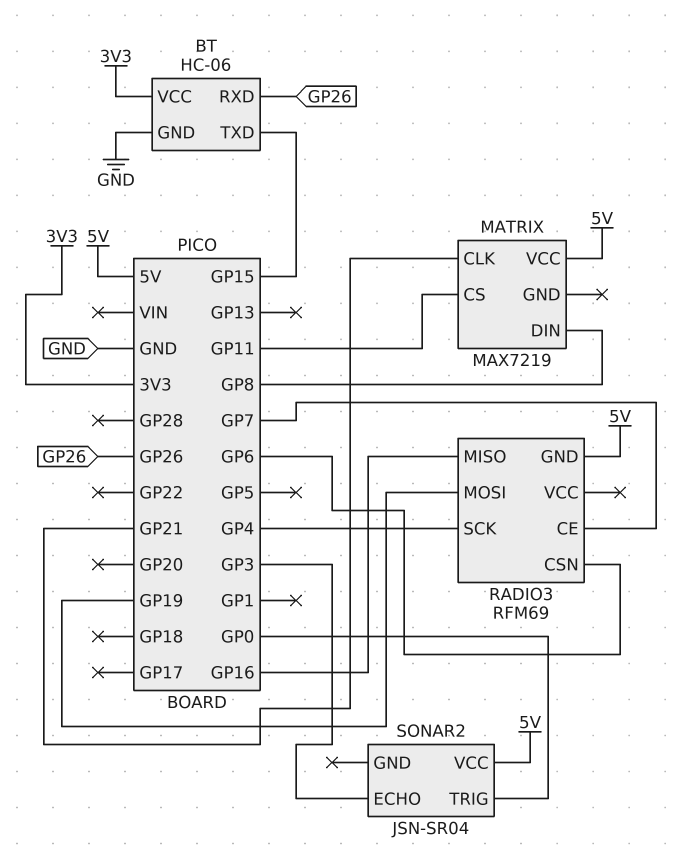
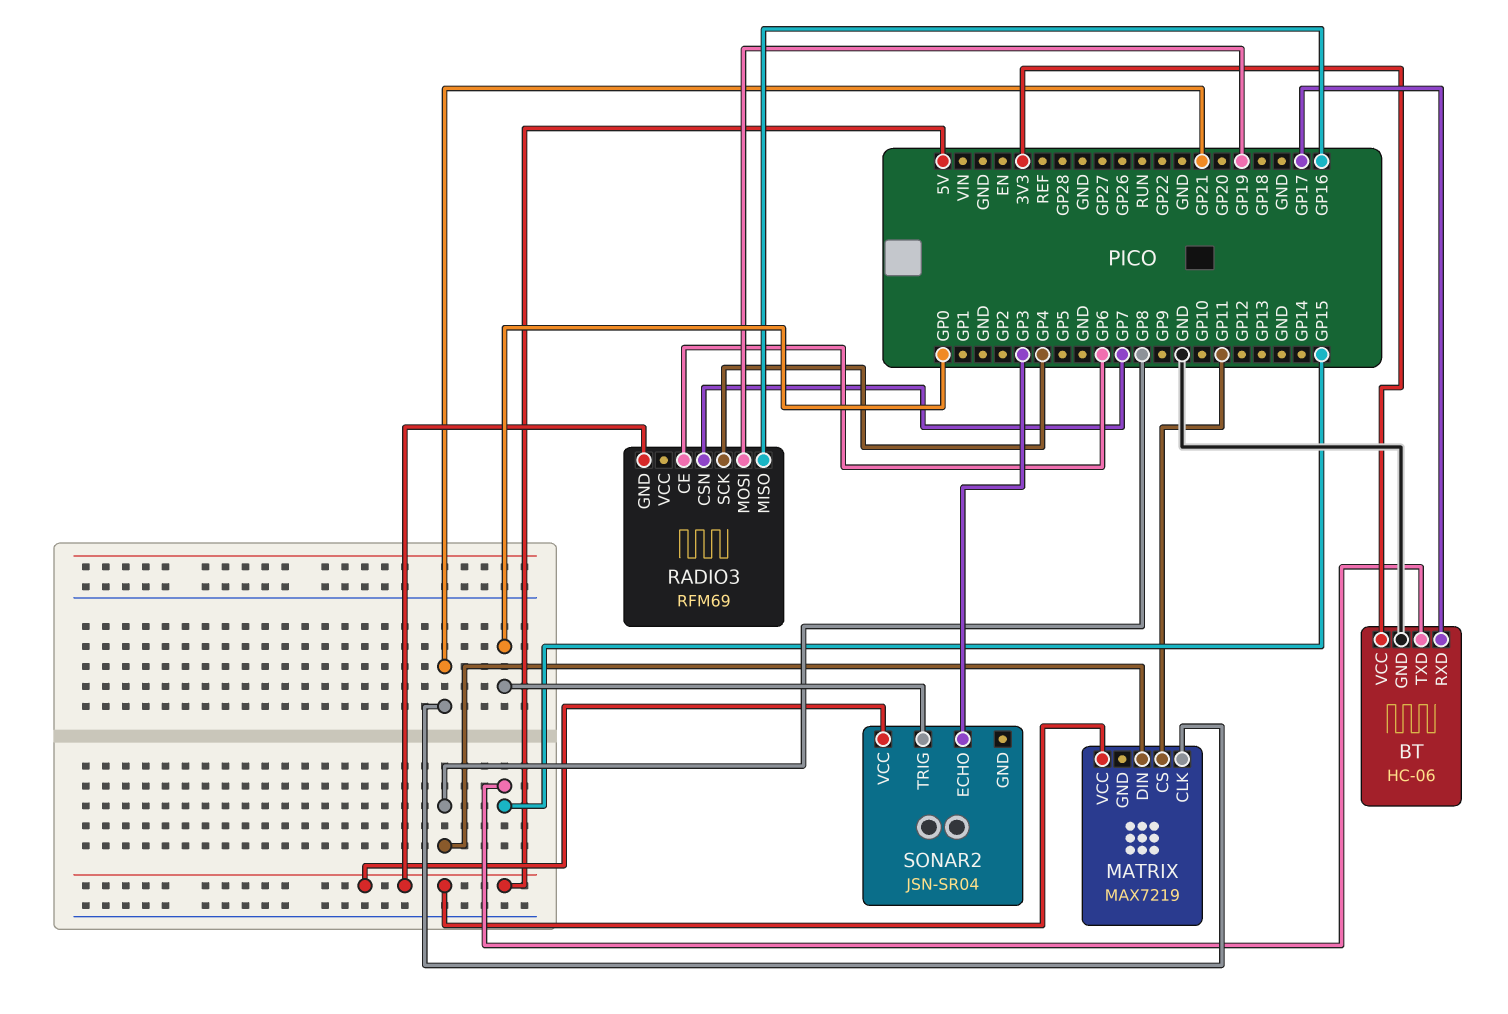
BT pin RXD: GP26 -> GP17
RADIO3 pin CE: GP7 -> GP6
RADIO3 pin CSN: GP6 -> GP7

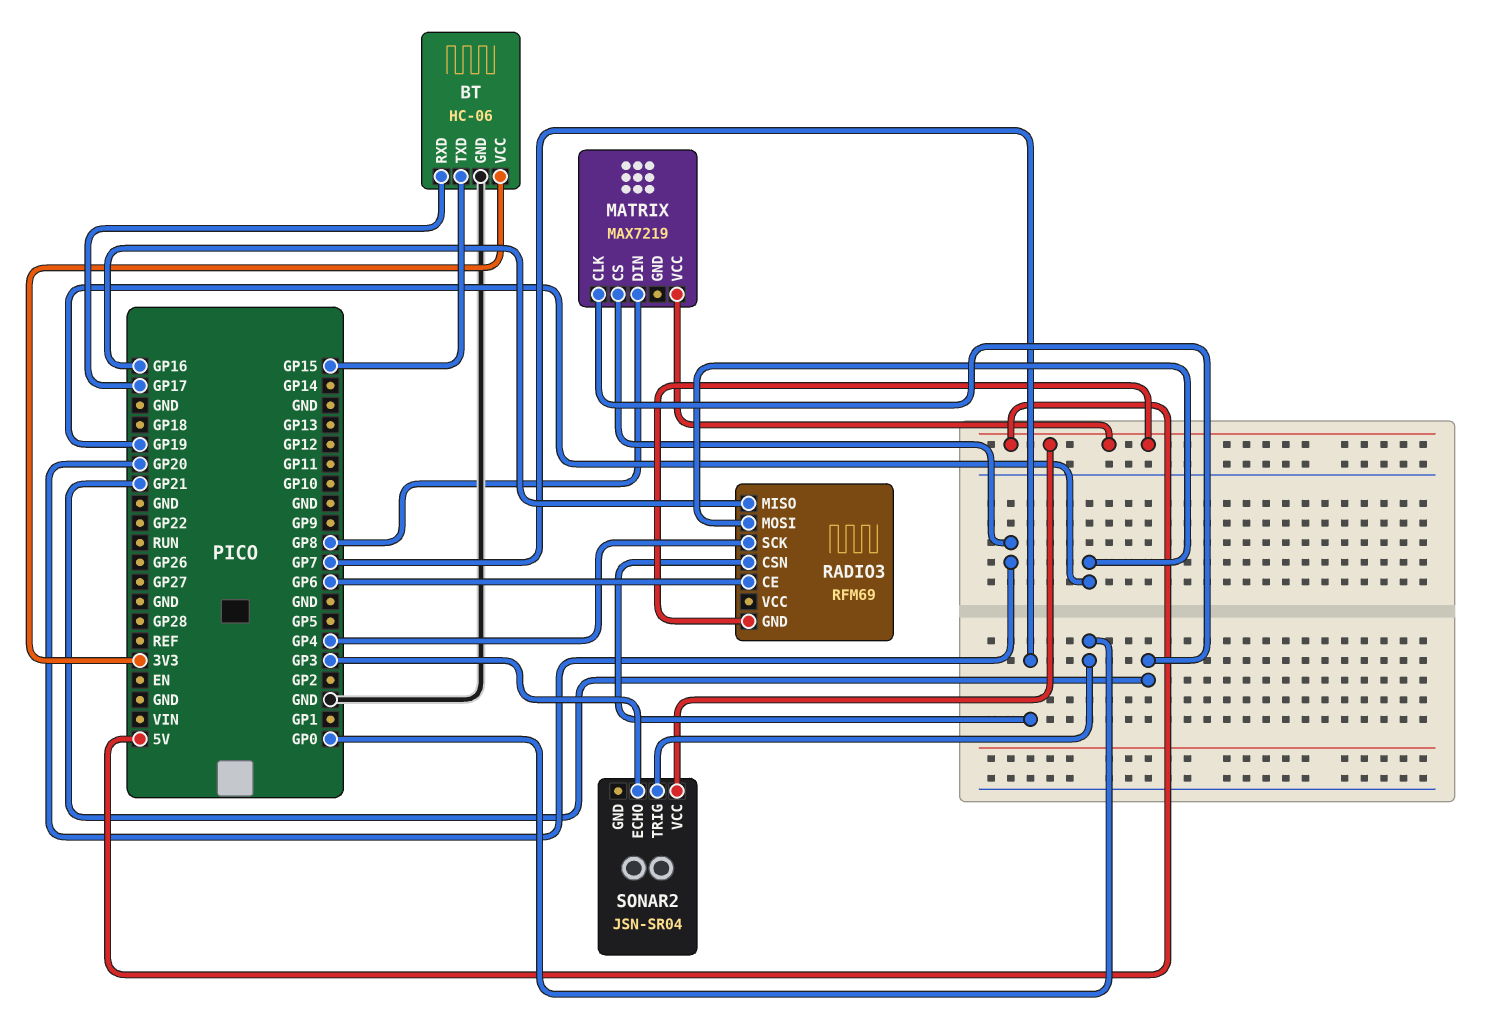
MATRIX pin CS: GP11 -> GP20

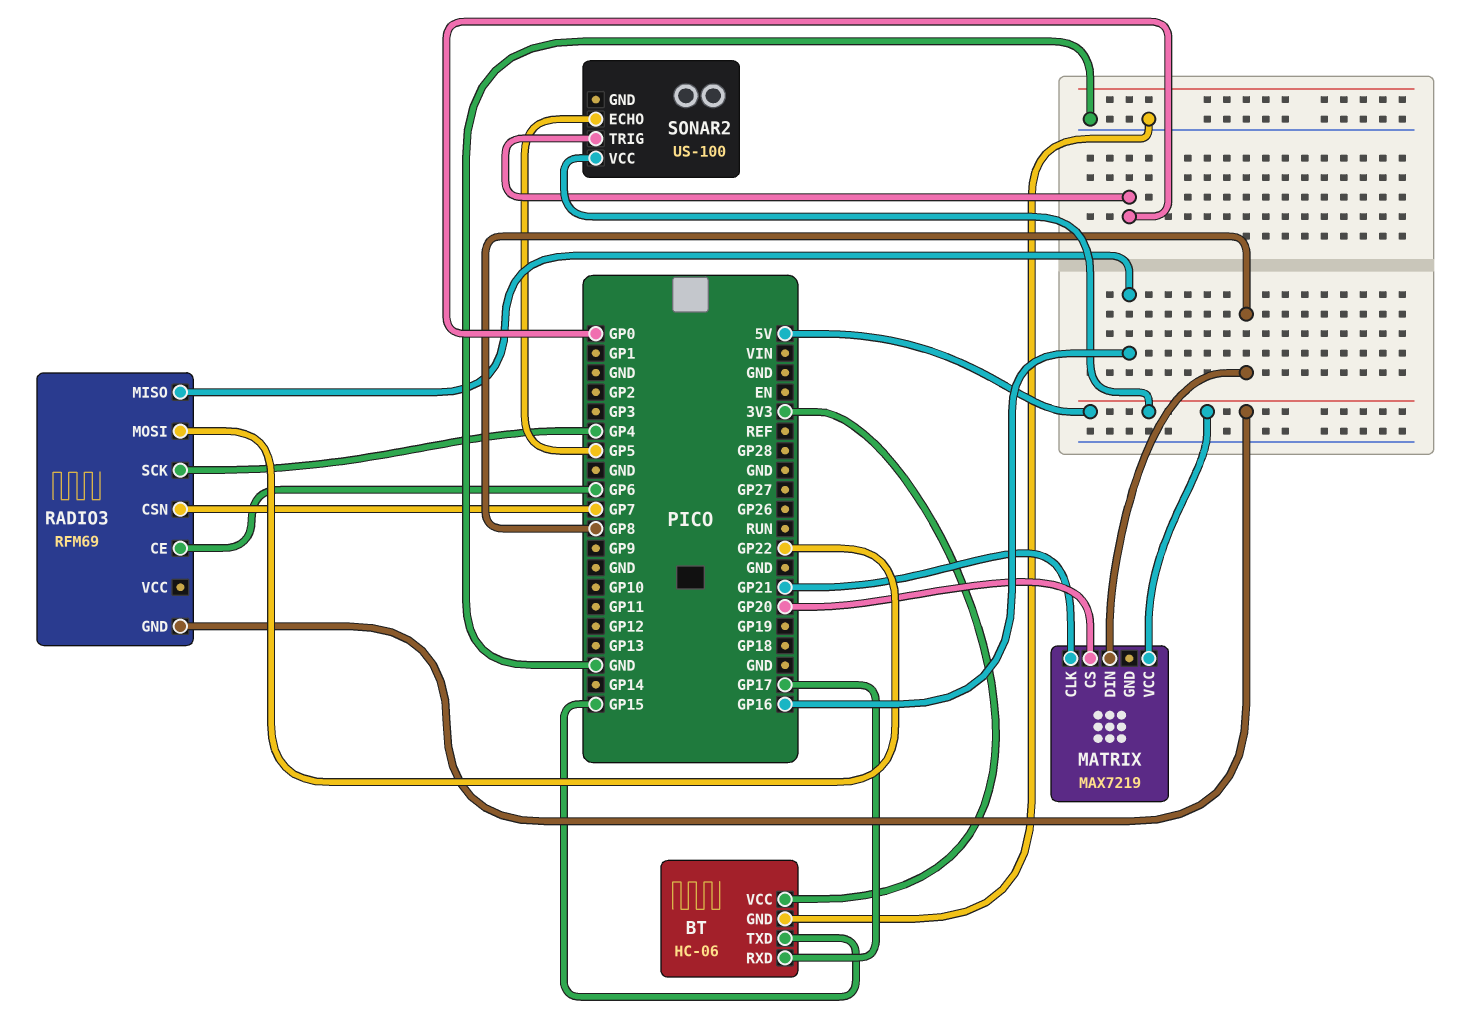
RADIO3 pin MOSI: GP19 -> GP22
SONAR2: JSN-SR04 -> US-100
SONAR2 pin ECHO: GP3 -> GP5

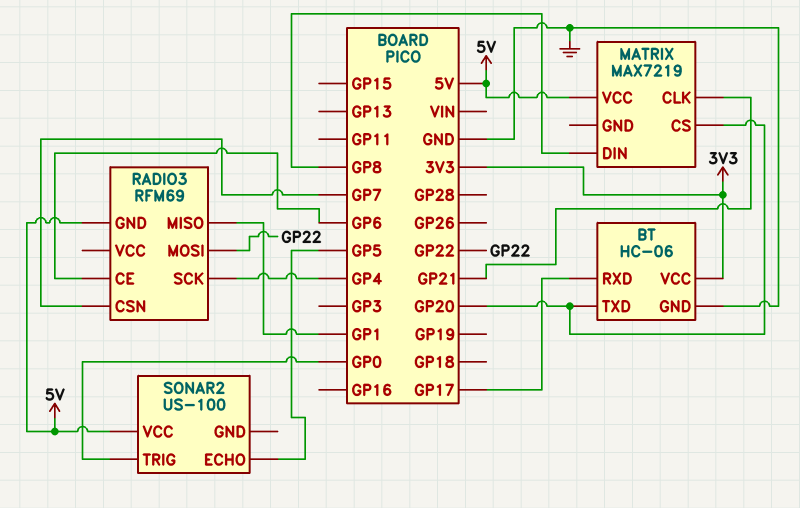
BT pin TXD: GP15 -> GP20
RADIO3 pin MISO: GP16 -> GP1

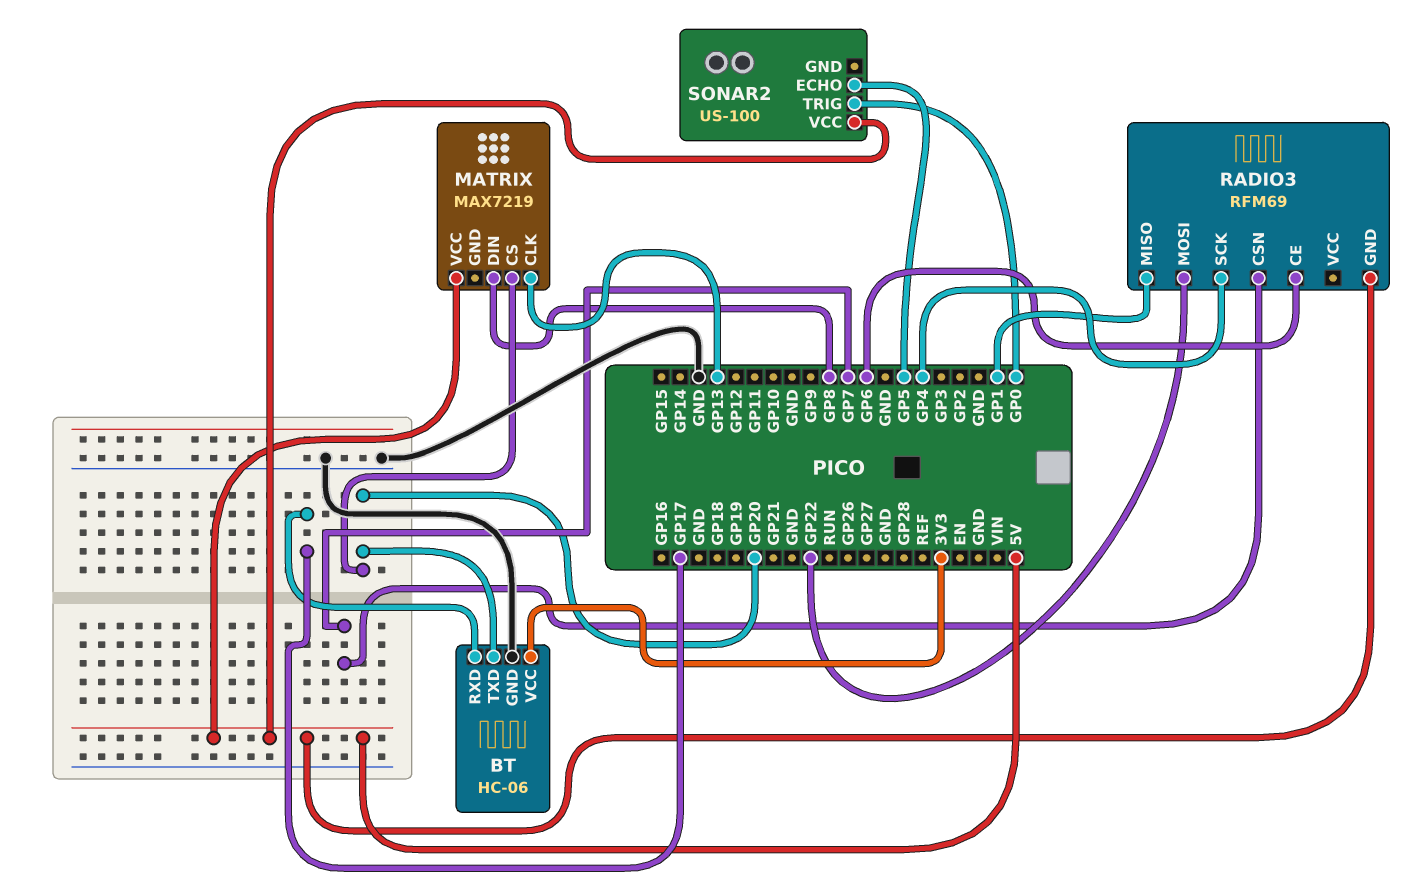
MATRIX pin CLK: GP21 -> GP13

